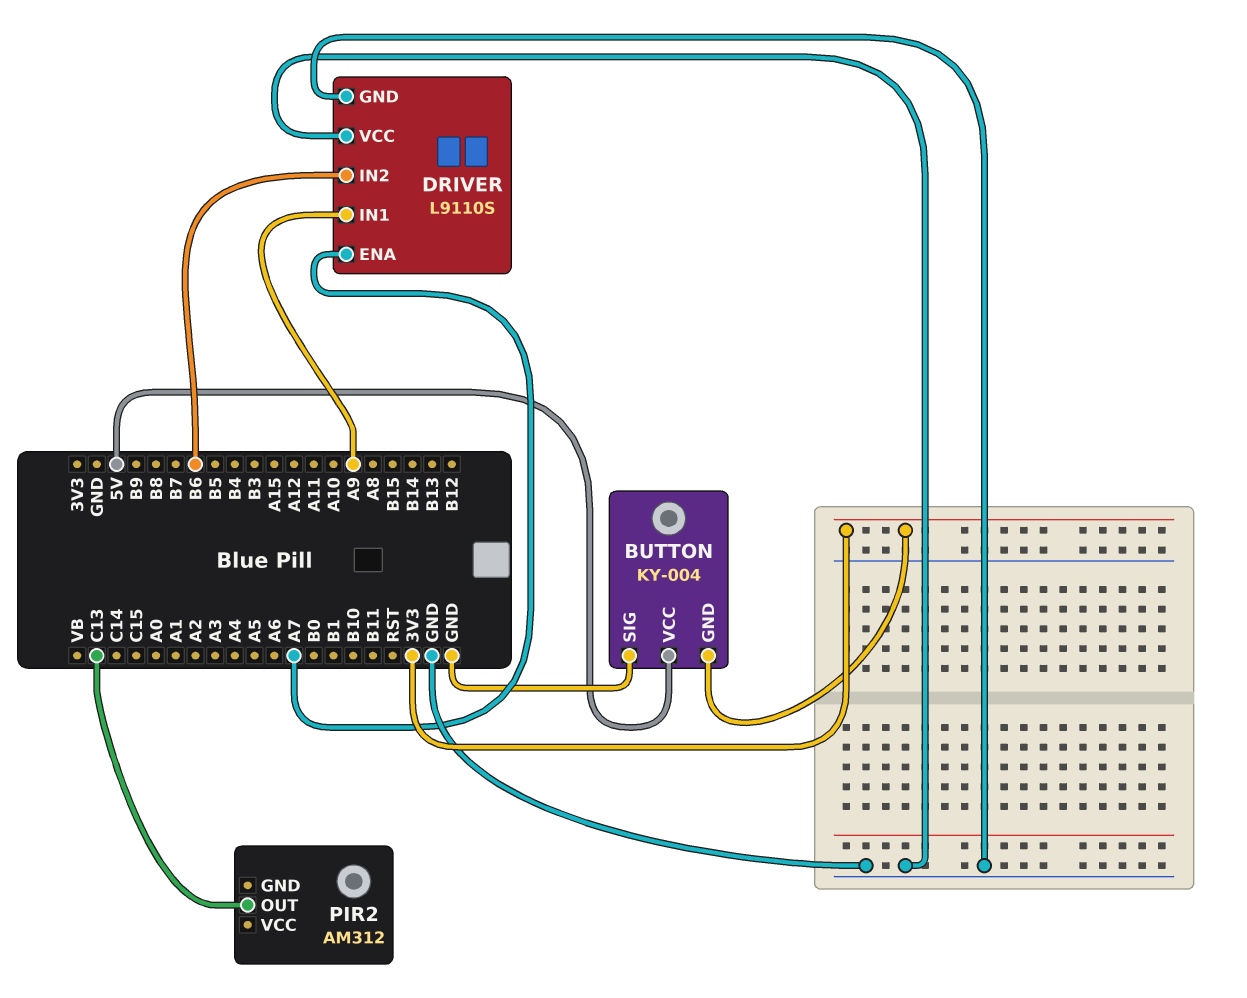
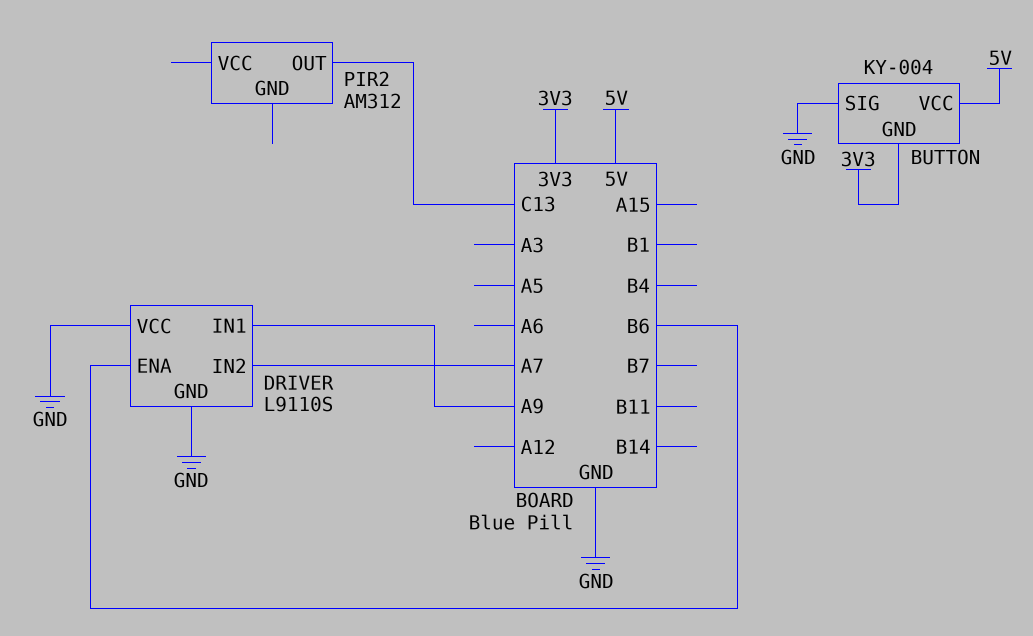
DRIVER pin ENA: A7 -> B6
DRIVER pin IN2: B6 -> A7

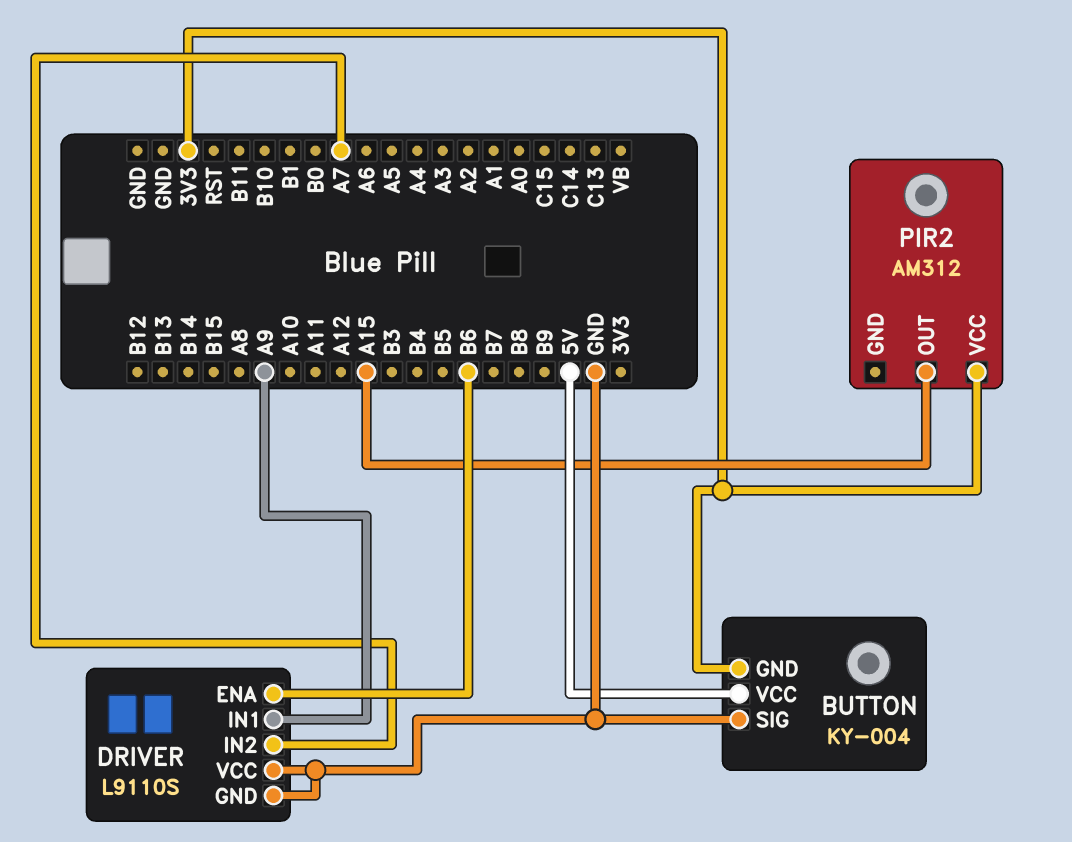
PIR2 pin OUT: C13 -> A15
PIR2 pin VCC: none -> 3V3

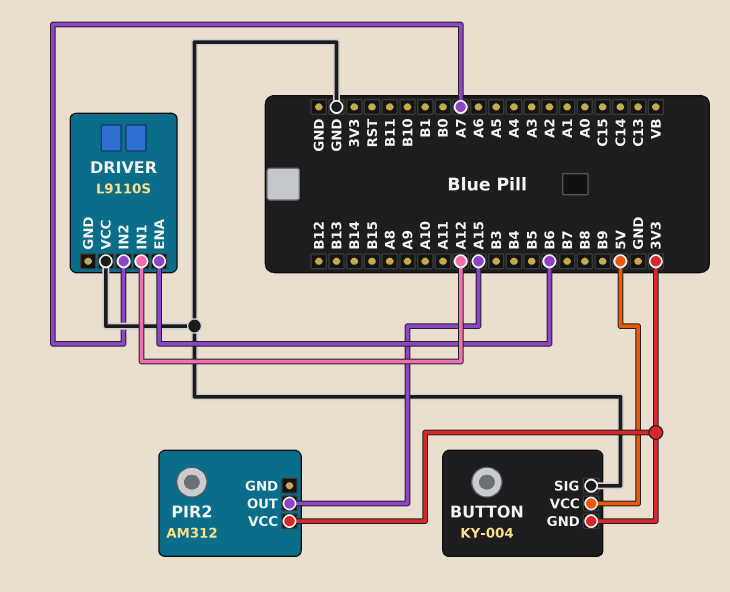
DRIVER pin GND: GND -> none
DRIVER pin IN1: A9 -> A12

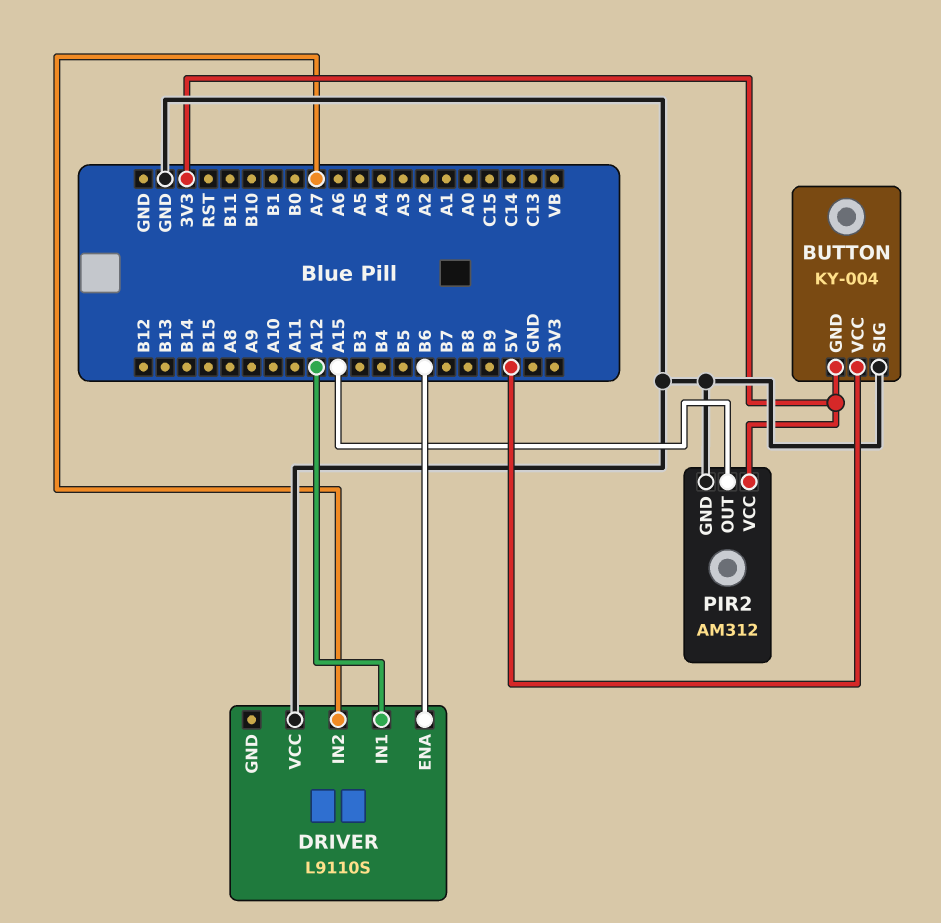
PIR2 pin GND: none -> GND

